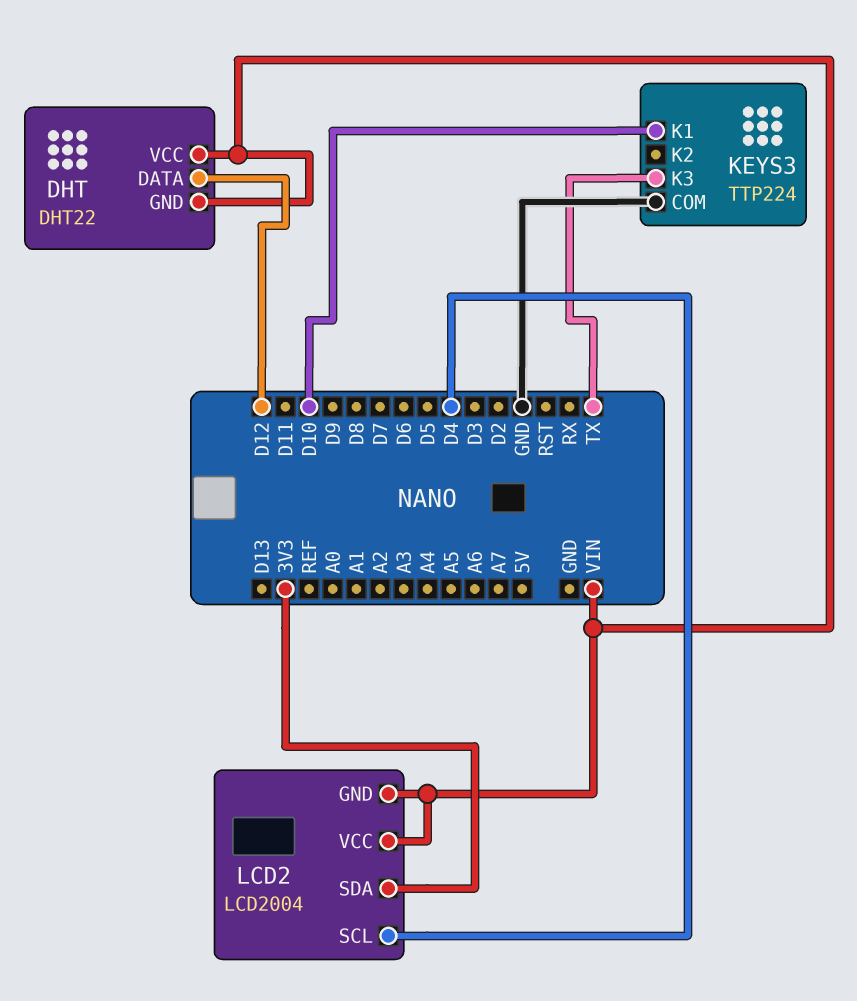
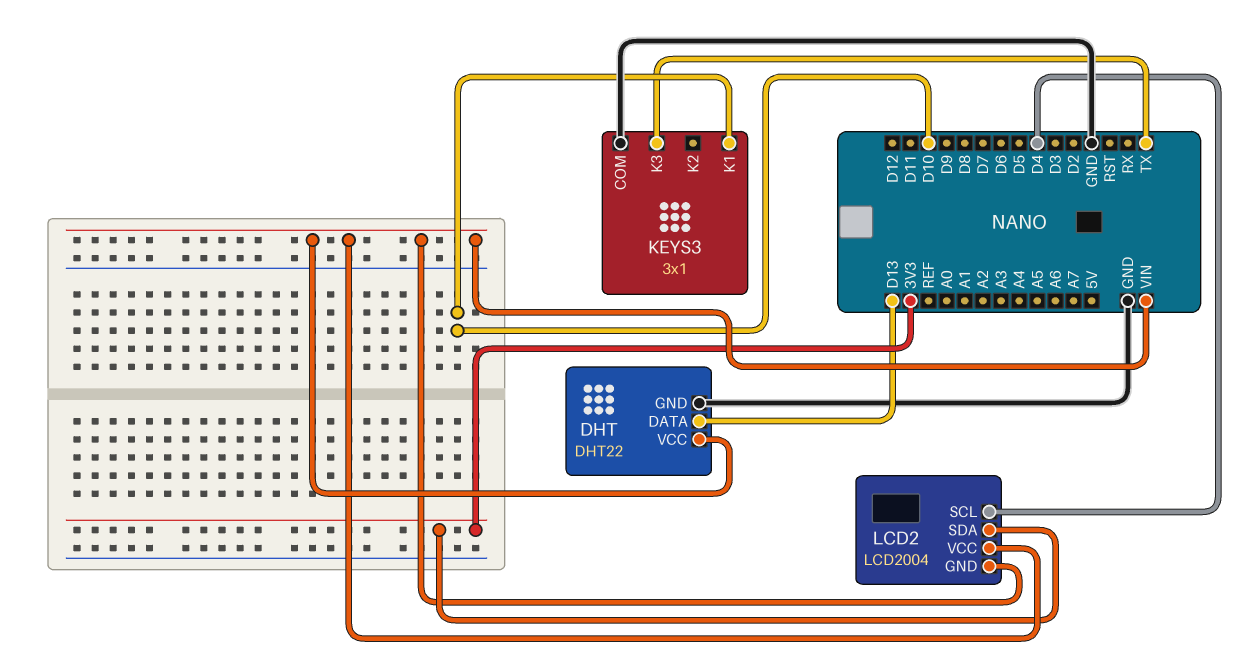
DHT pin DATA: D12 -> D13
DHT pin GND: VIN -> GND
KEYS3: TTP224 -> 3x1

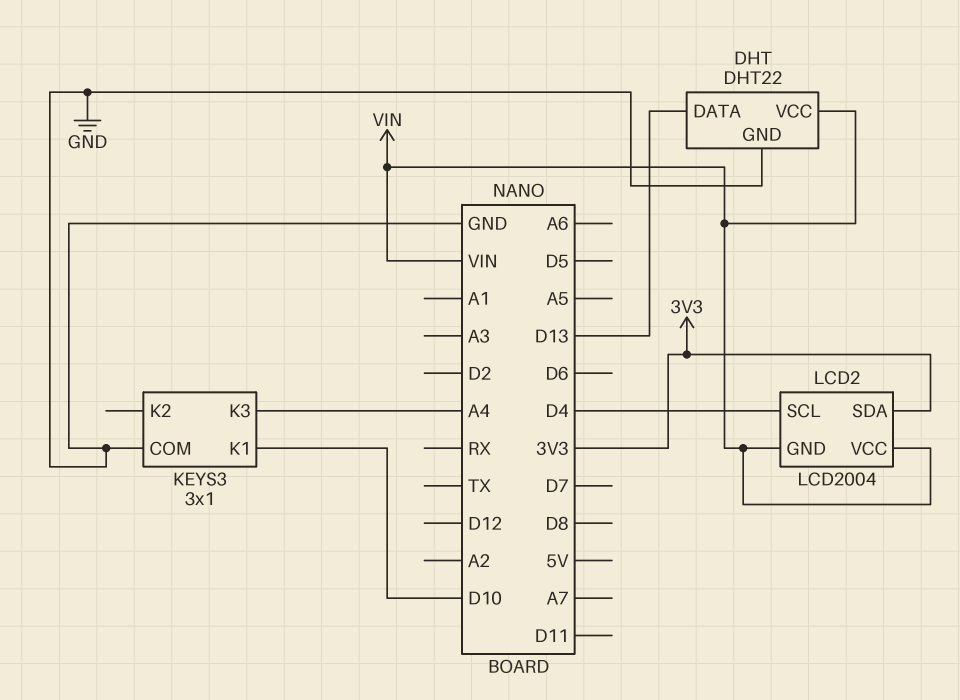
KEYS3 pin K3: TX -> A4

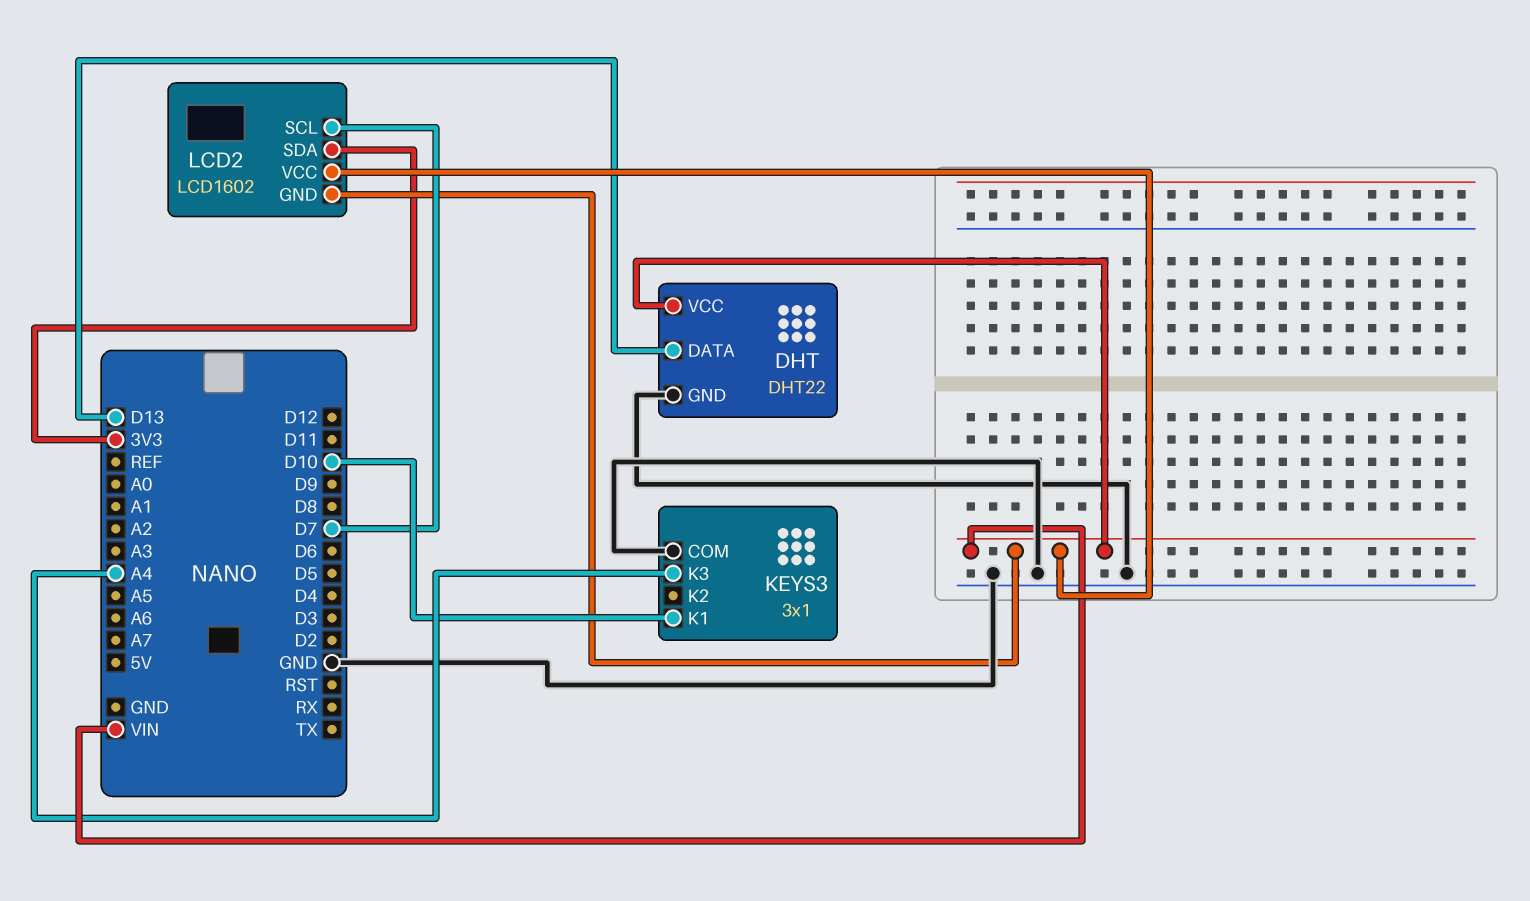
LCD2: LCD2004 -> LCD1602
LCD2 pin SCL: D4 -> D7

